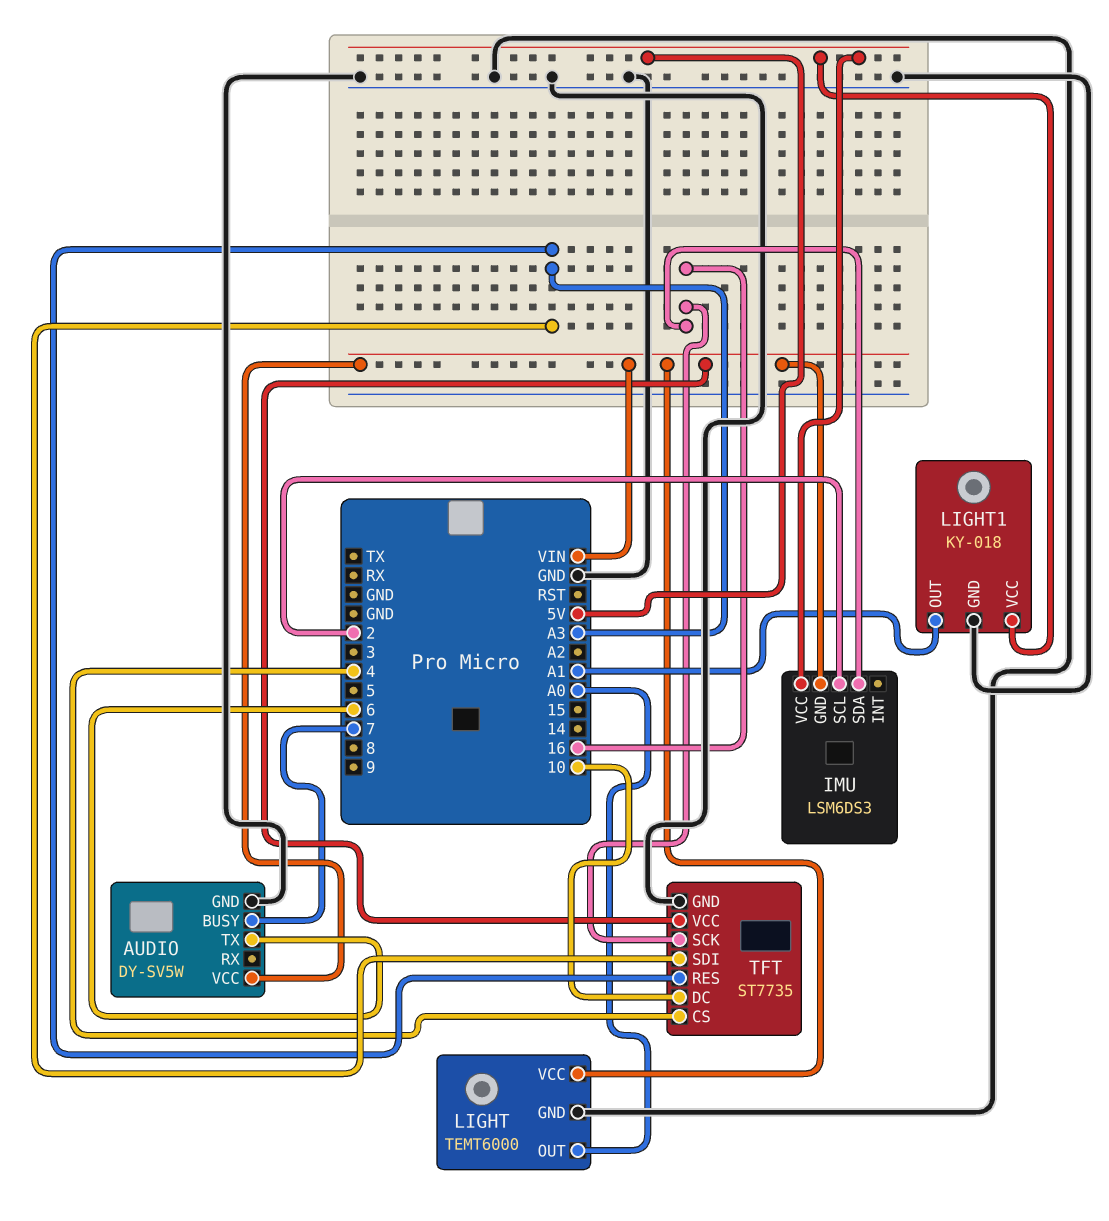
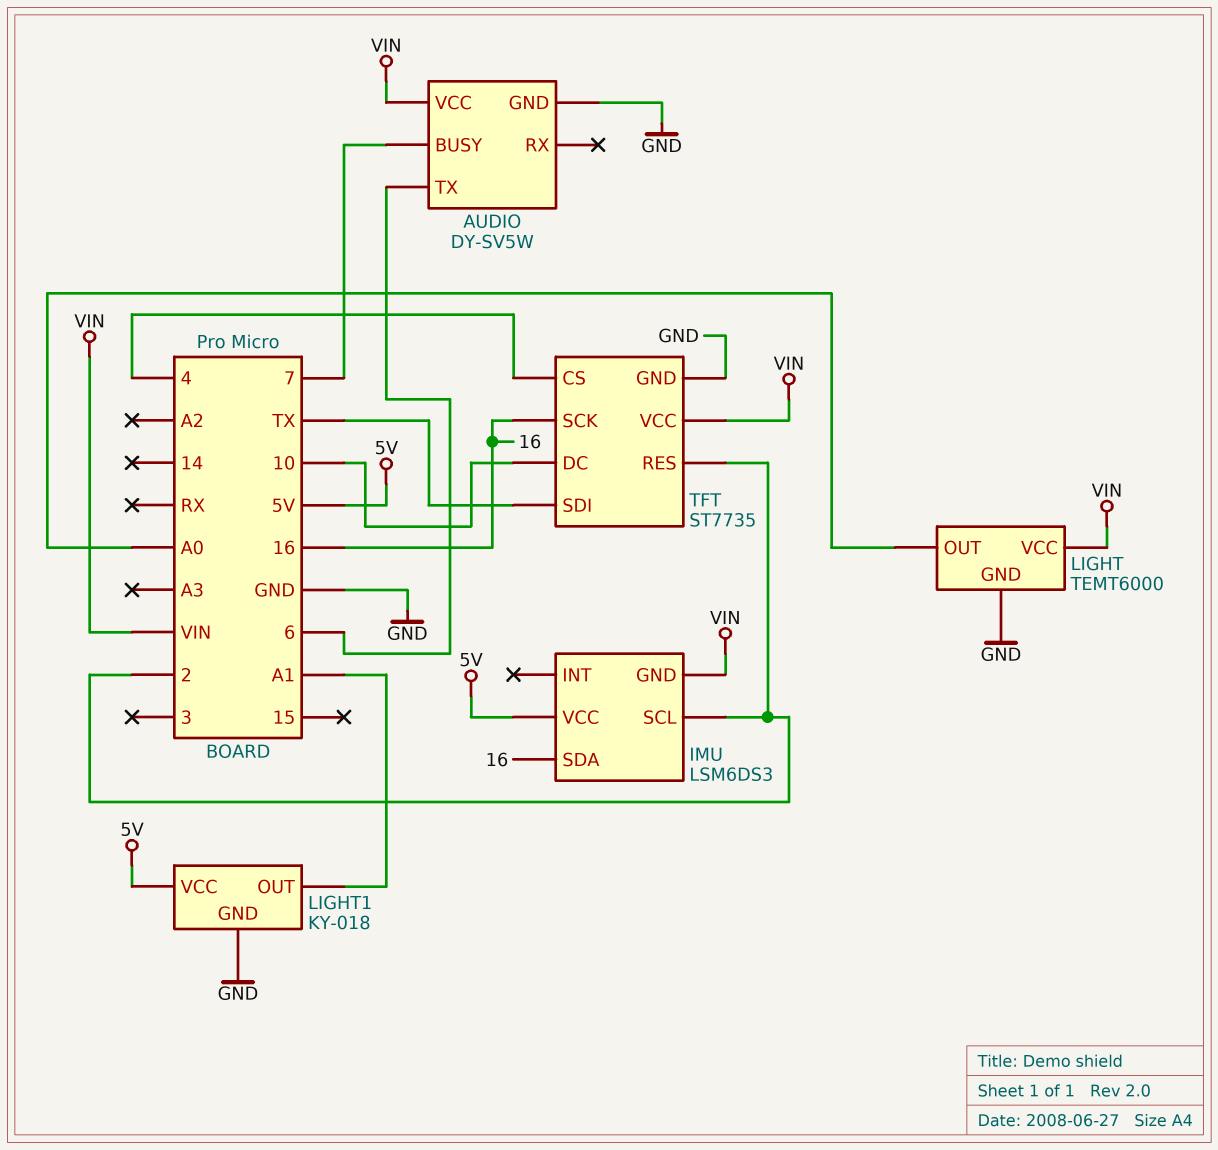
TFT pin RES: A3 -> 2
TFT pin SDI: A3 -> TX

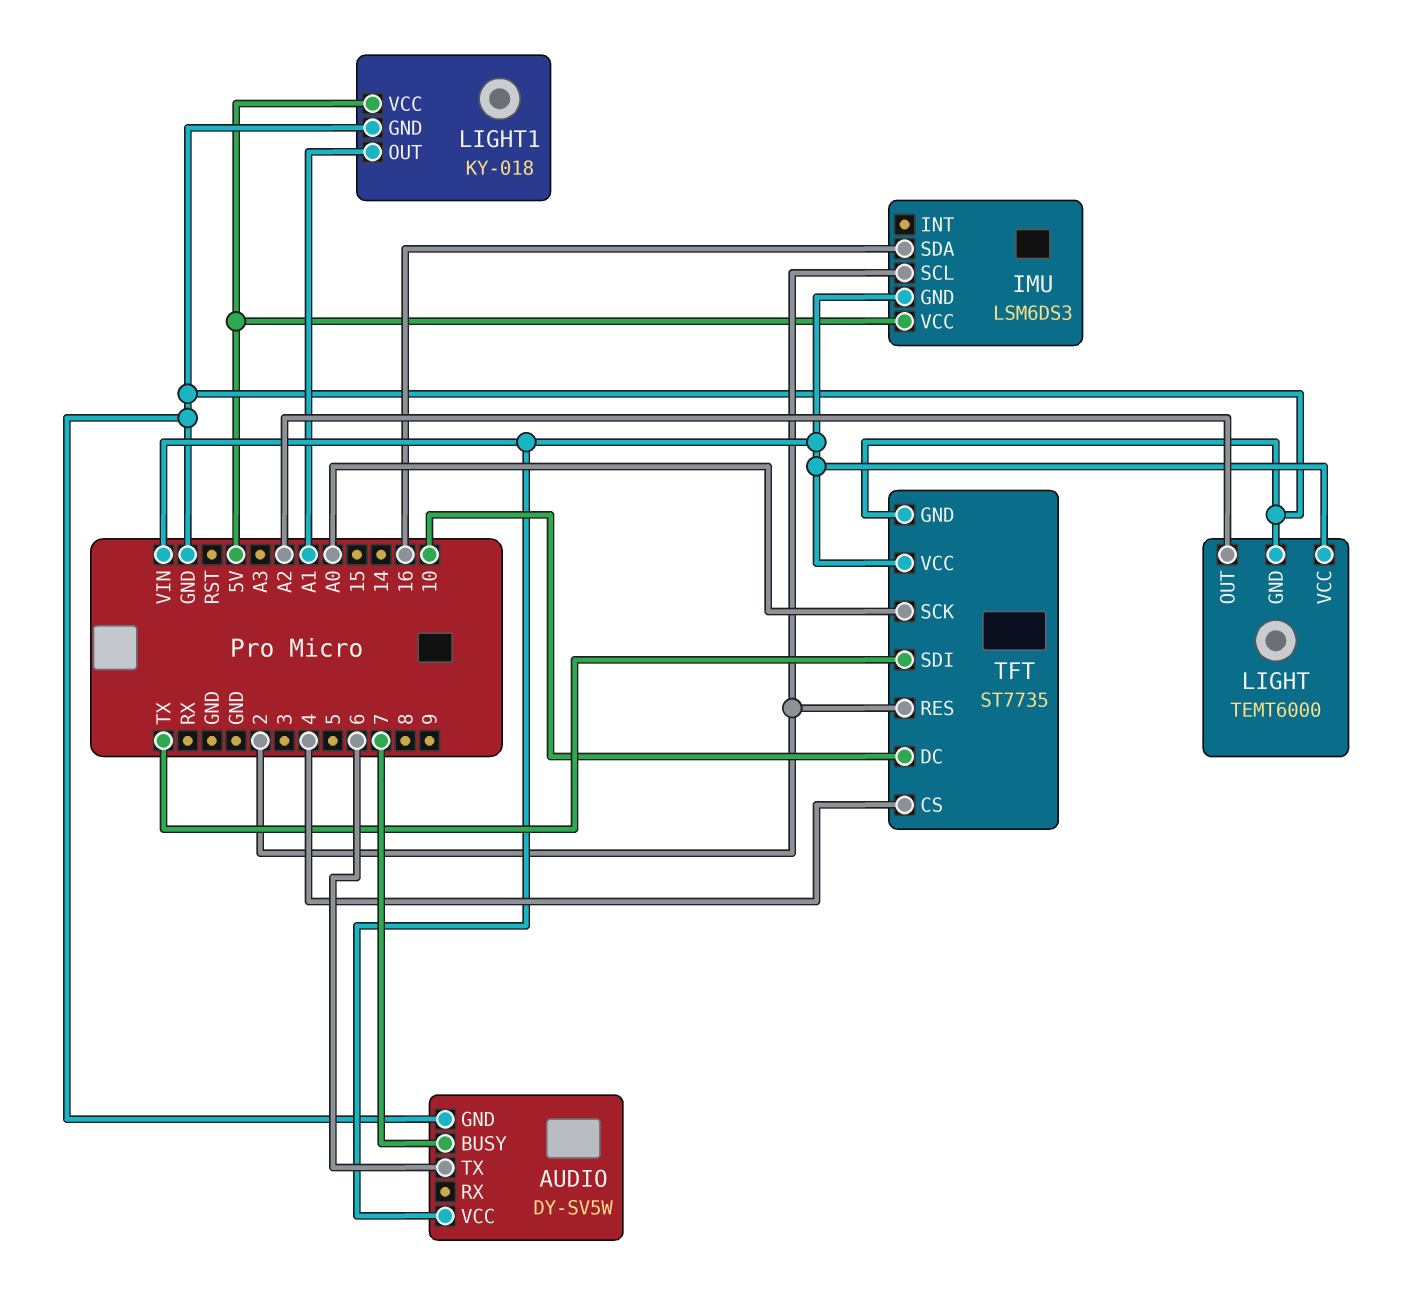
LIGHT pin OUT: A0 -> A2
TFT pin SCK: 16 -> A0

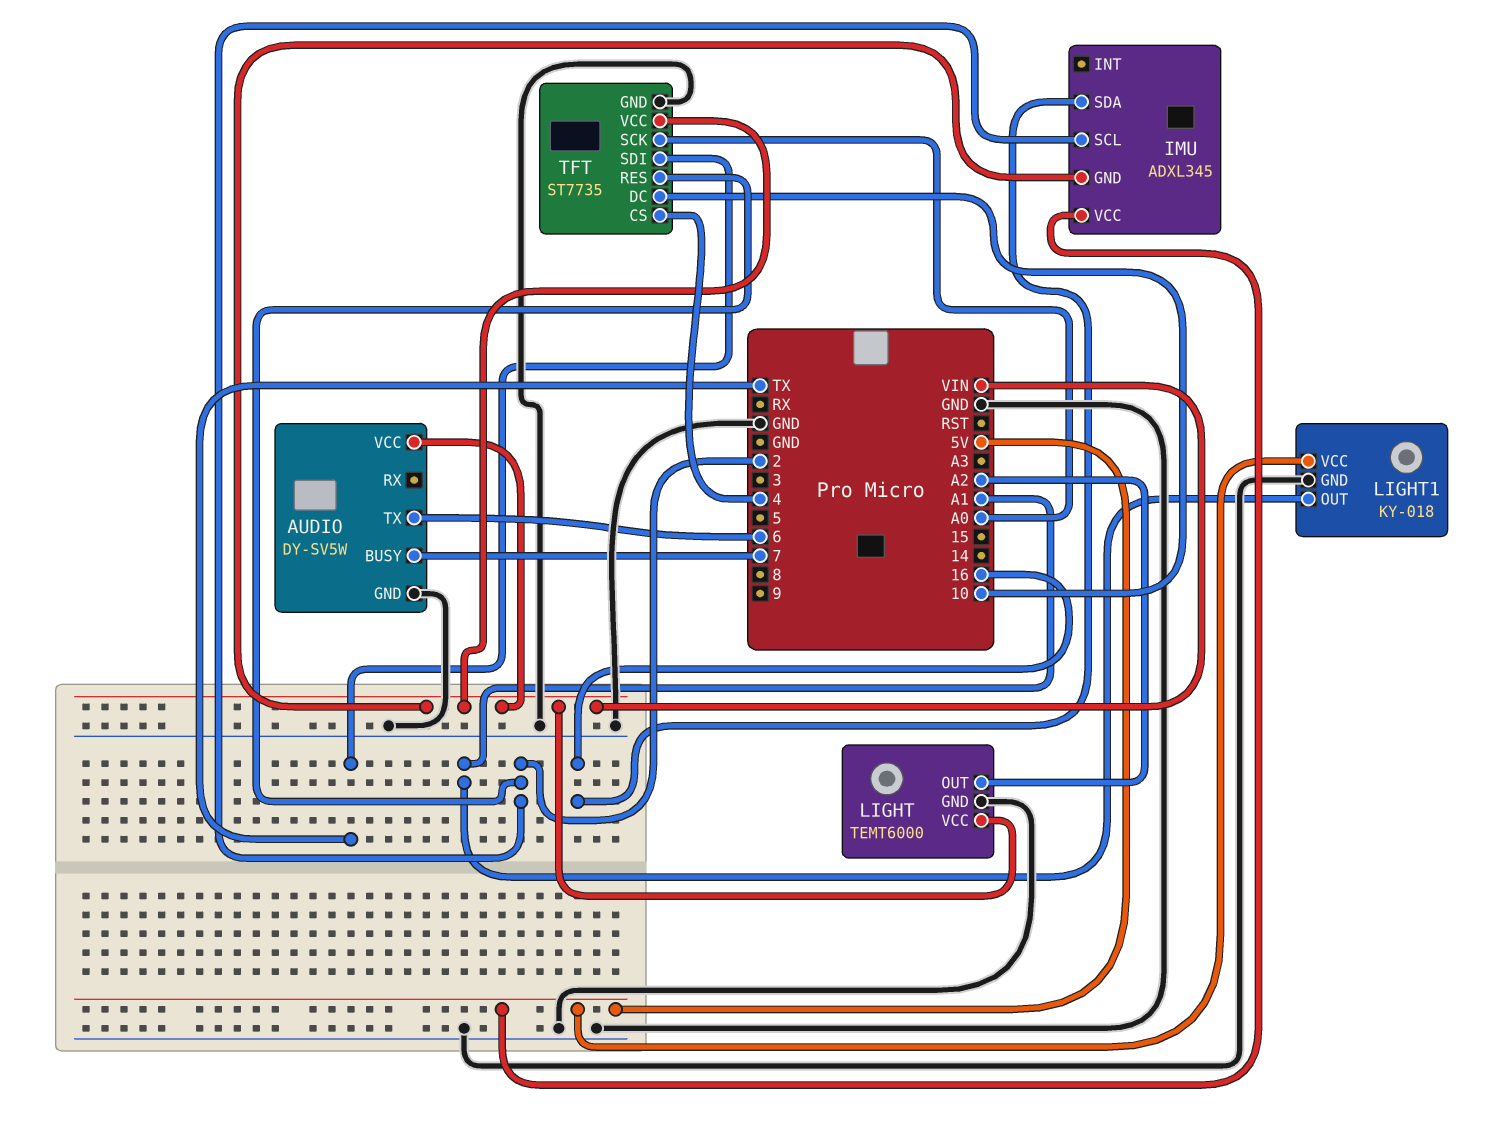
IMU: LSM6DS3 -> ADXL345

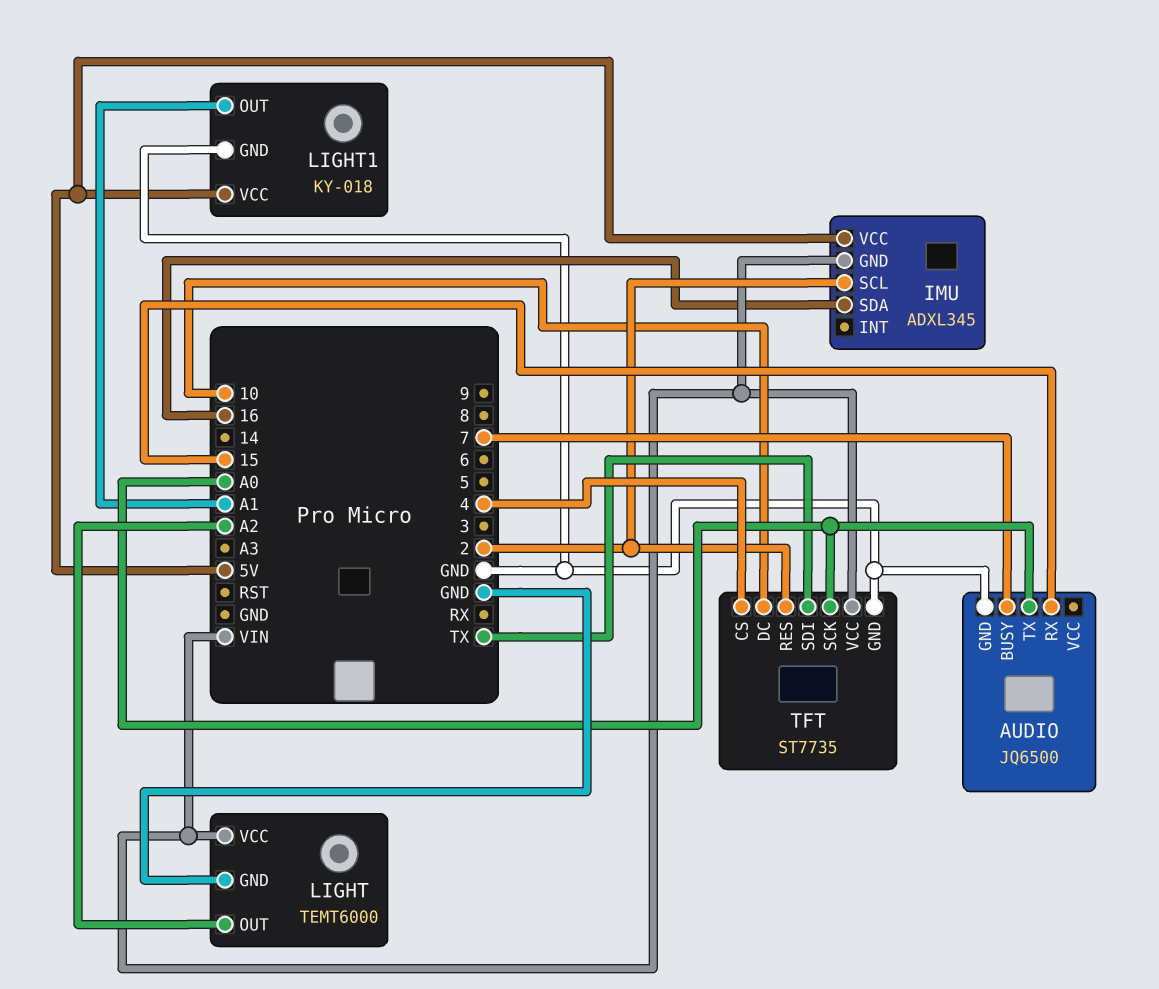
AUDIO: DY-SV5W -> JQ6500
AUDIO pin RX: none -> 15
AUDIO pin TX: 6 -> A0
AUDIO pin VCC: VIN -> none

